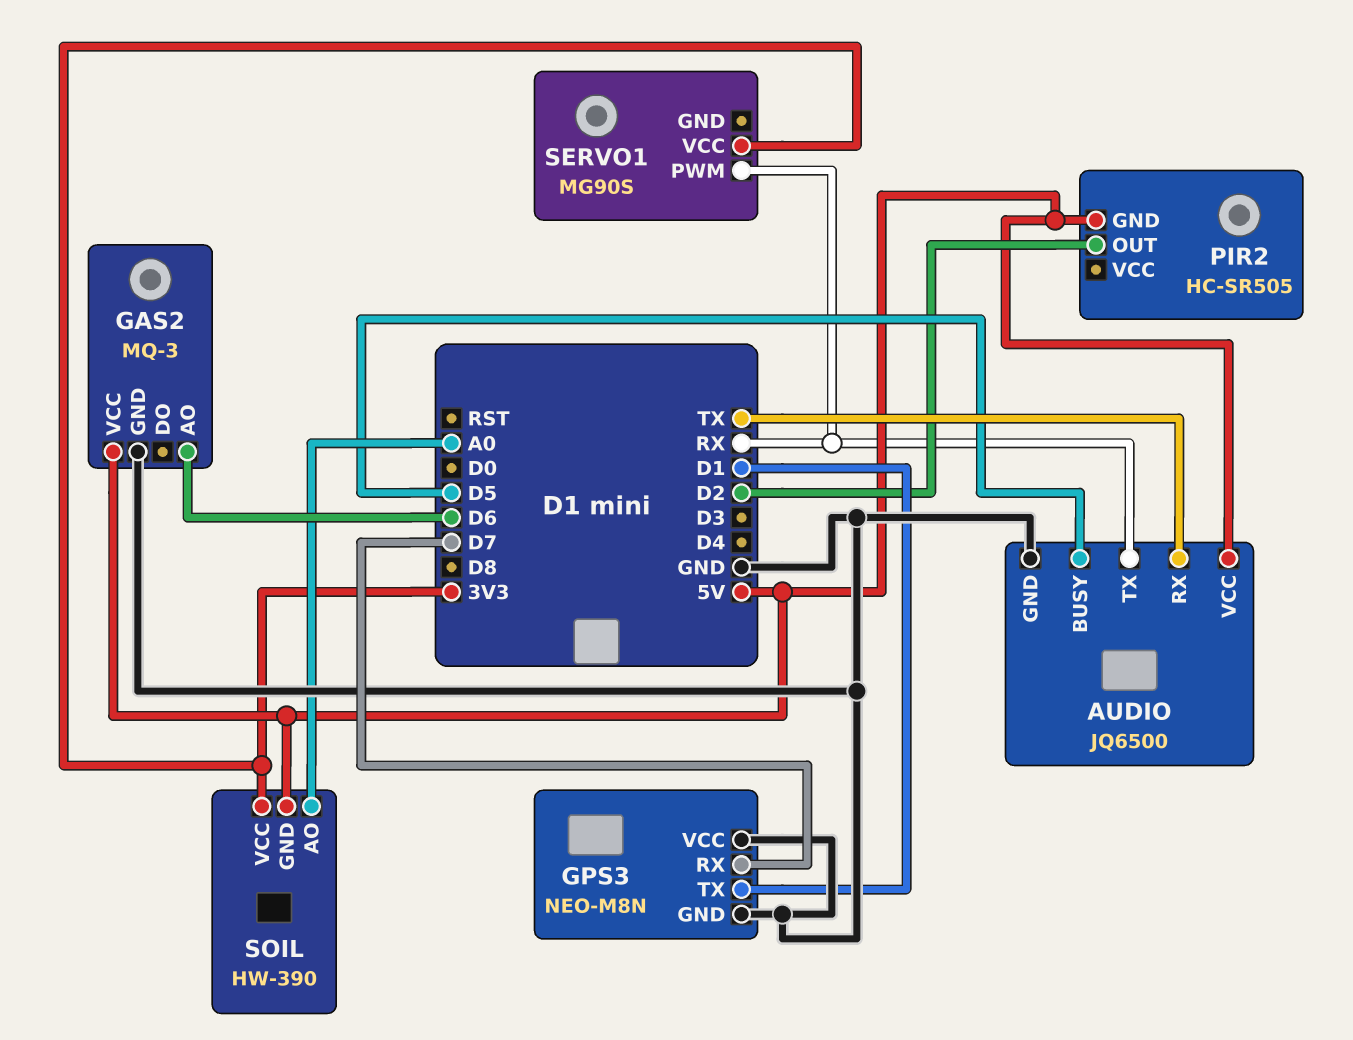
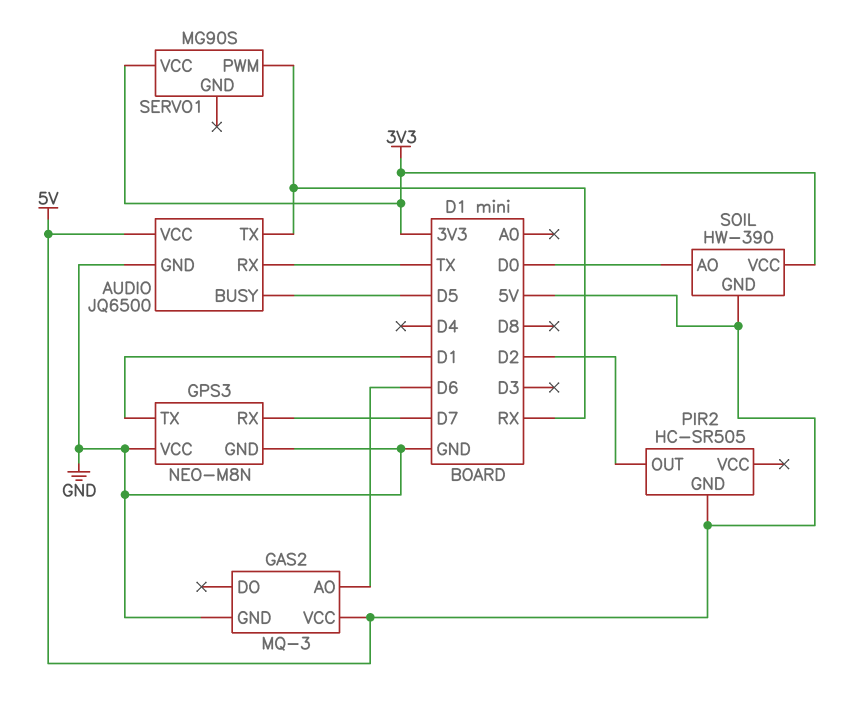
SOIL pin AO: A0 -> D0

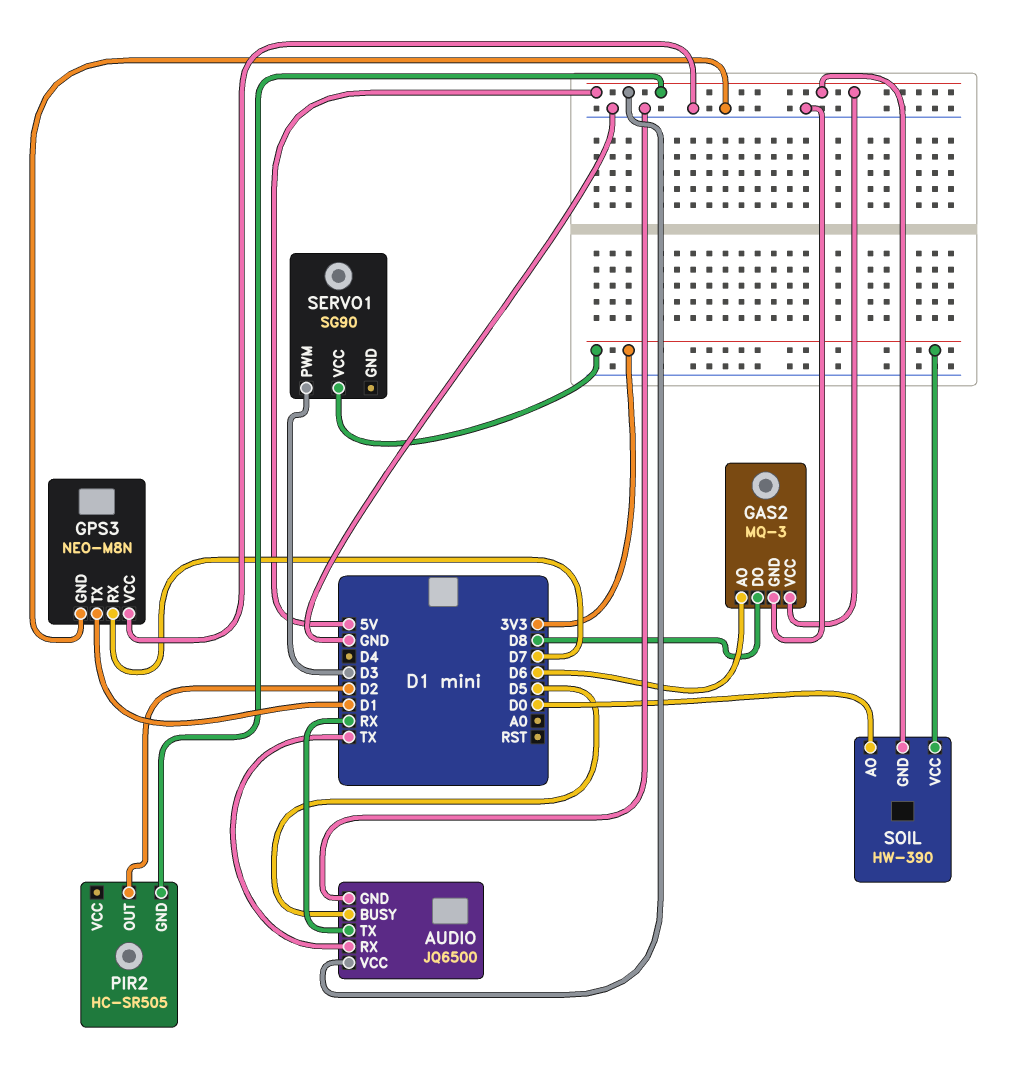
GAS2 pin DO: none -> D8
SERVO1: MG90S -> SG90
SERVO1 pin PWM: RX -> D3

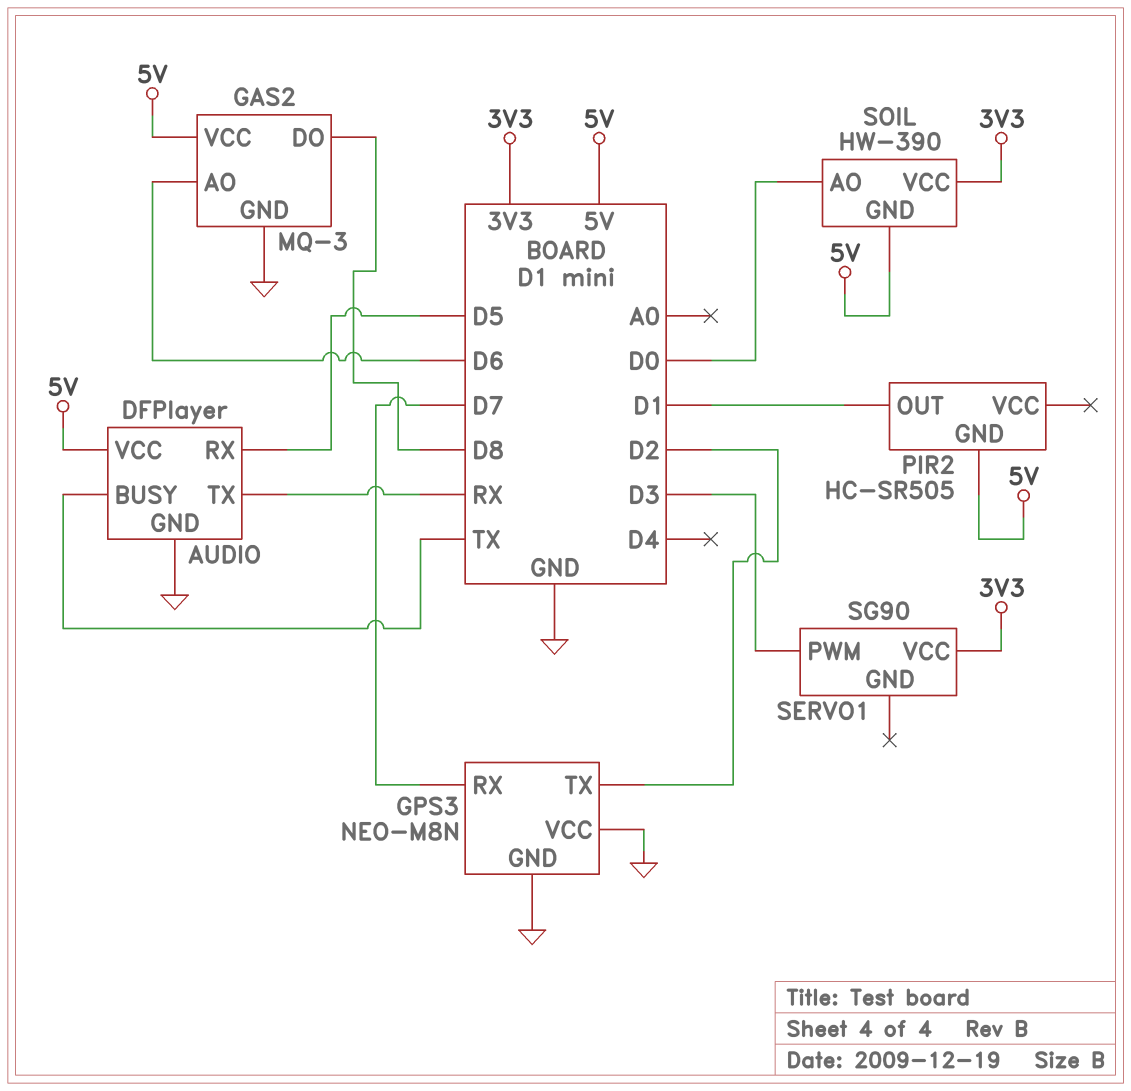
AUDIO: JQ6500 -> DFPlayer
AUDIO pin BUSY: D5 -> TX
AUDIO pin RX: TX -> D5
GPS3 pin TX: D1 -> D2
PIR2 pin OUT: D2 -> D1

